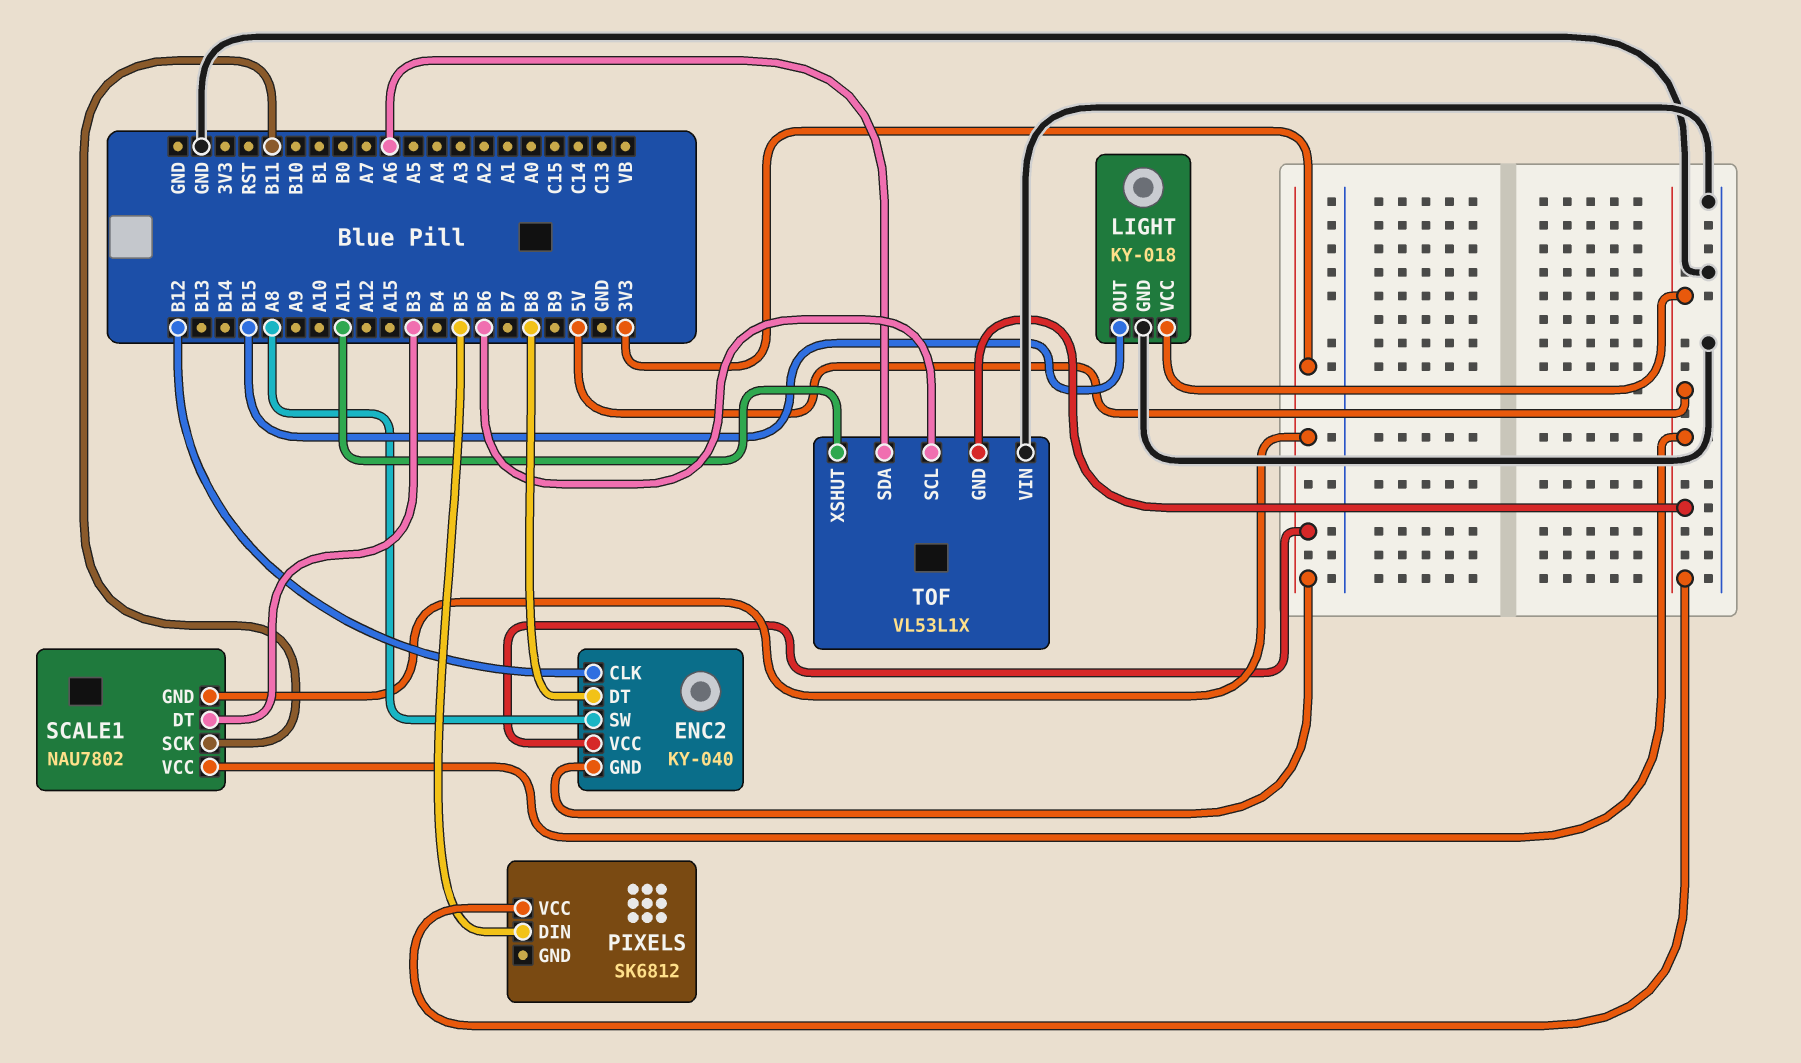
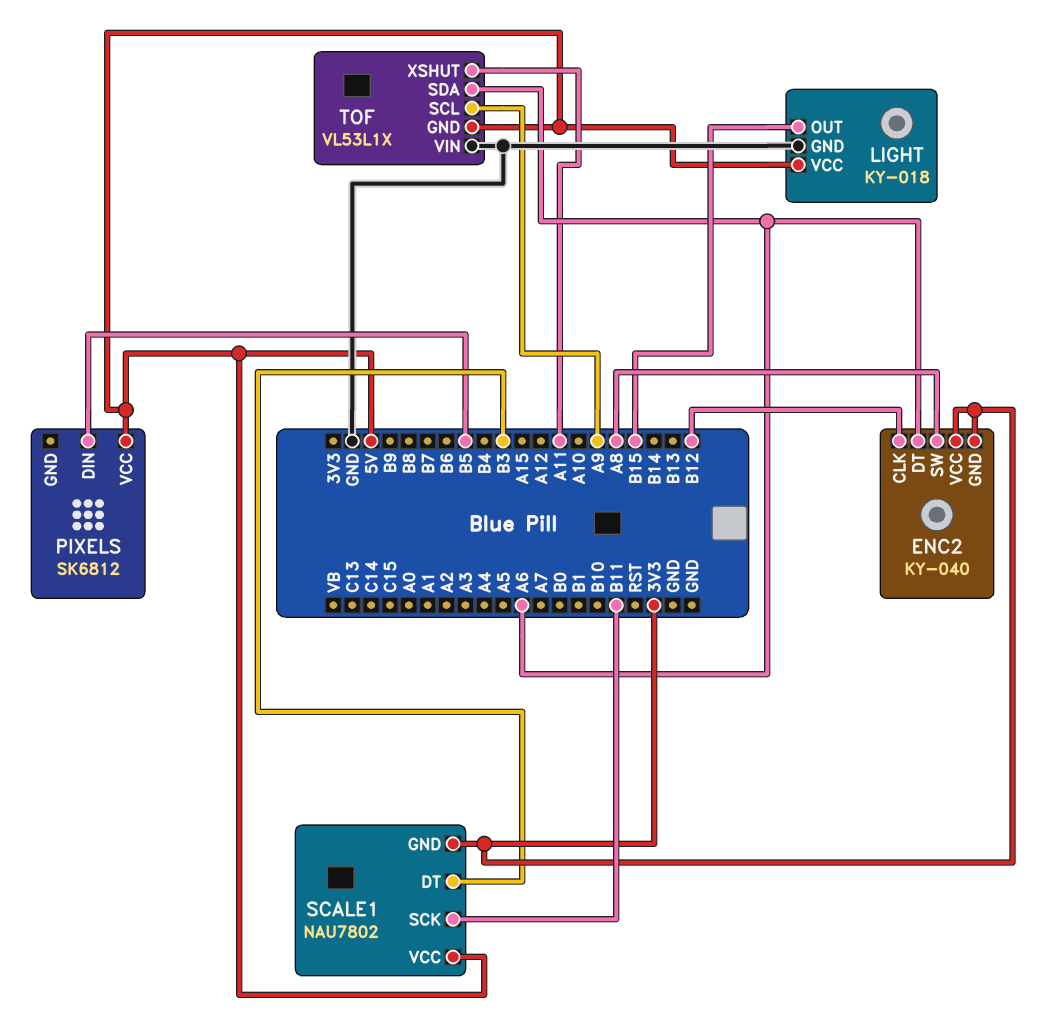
ENC2 pin DT: B8 -> A6
TOF pin SCL: B6 -> A9

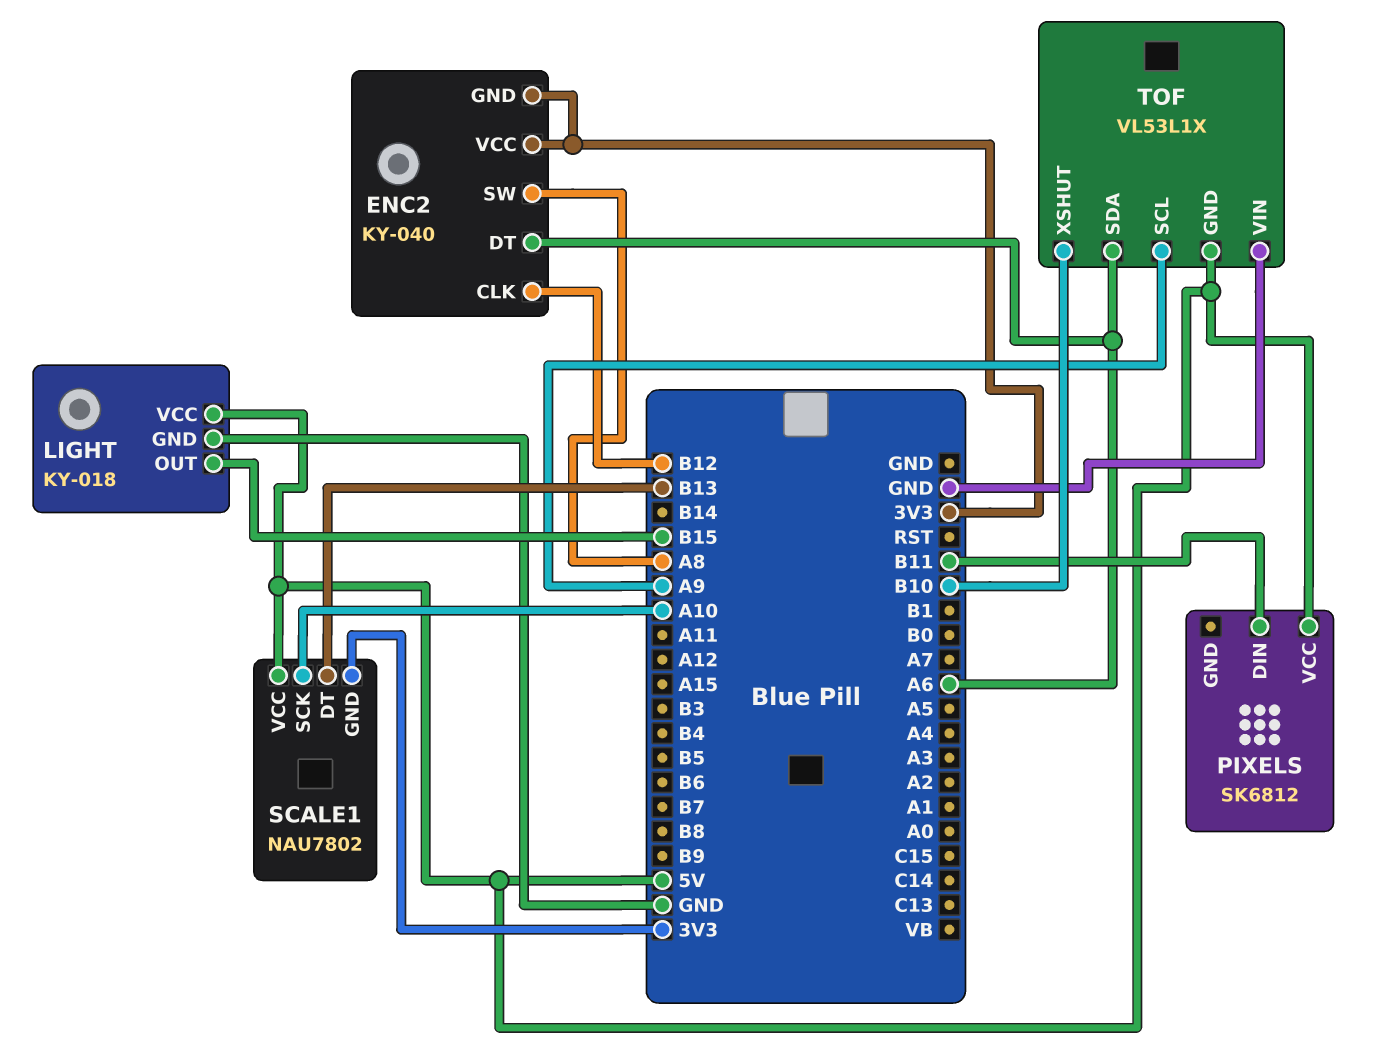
PIXELS pin DIN: B5 -> B11
SCALE1 pin DT: B3 -> B13
SCALE1 pin SCK: B11 -> A10
TOF pin XSHUT: A11 -> B10

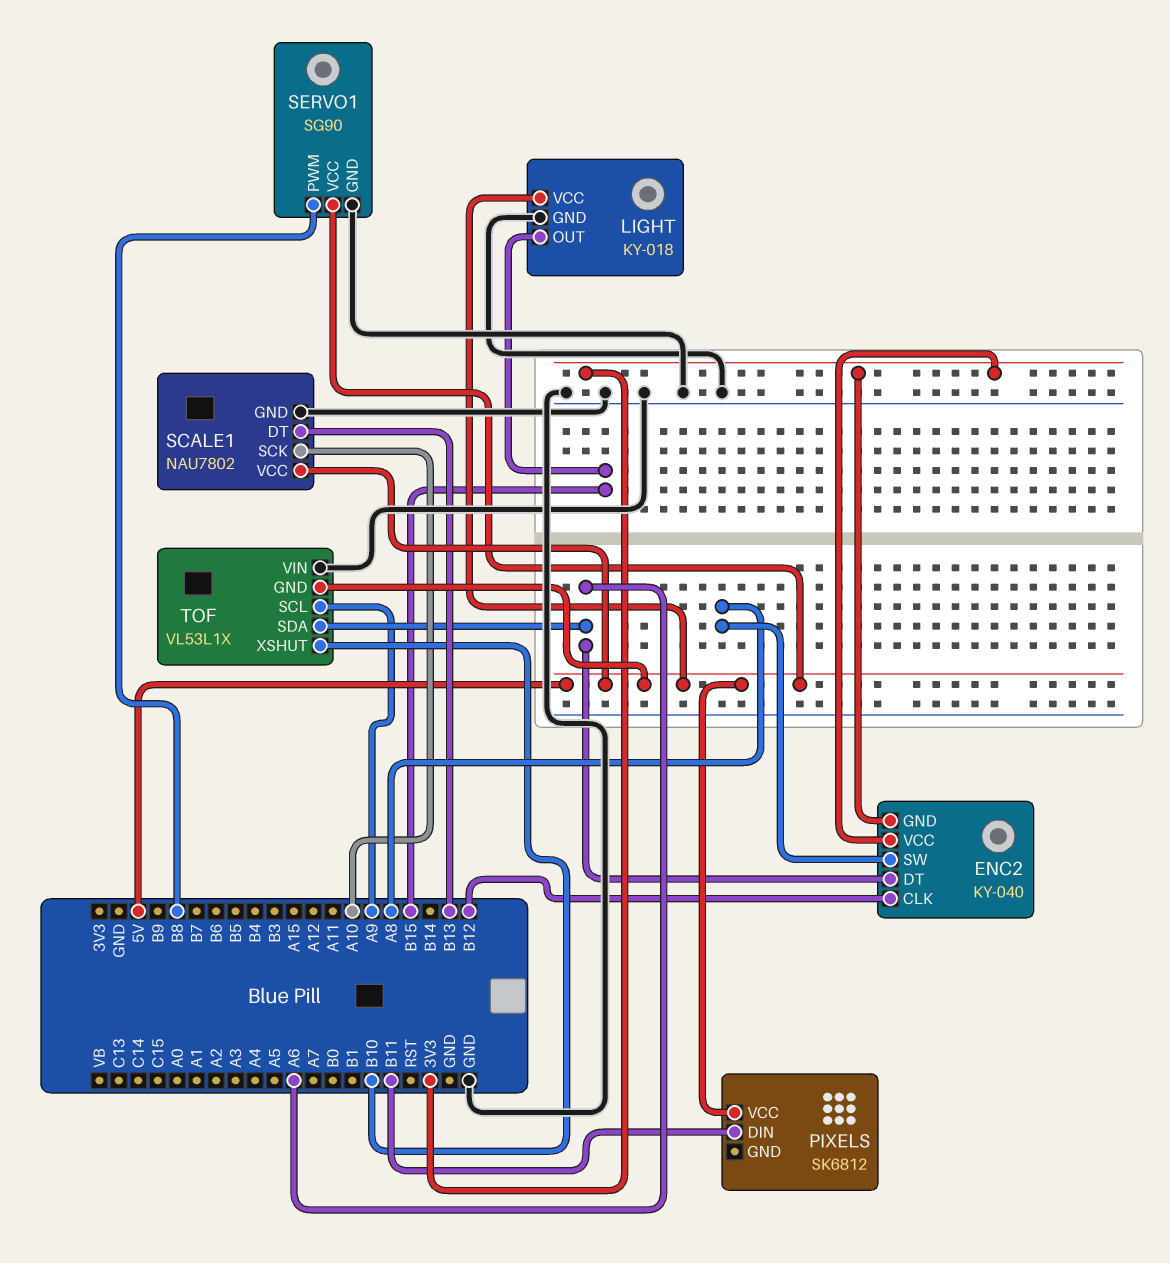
SCALE1 pin GND: 3V3 -> GND
SERVO1: none -> SG90
SERVO1 pin GND: none -> GND
SERVO1 pin PWM: none -> B8
SERVO1 pin VCC: none -> 5V

